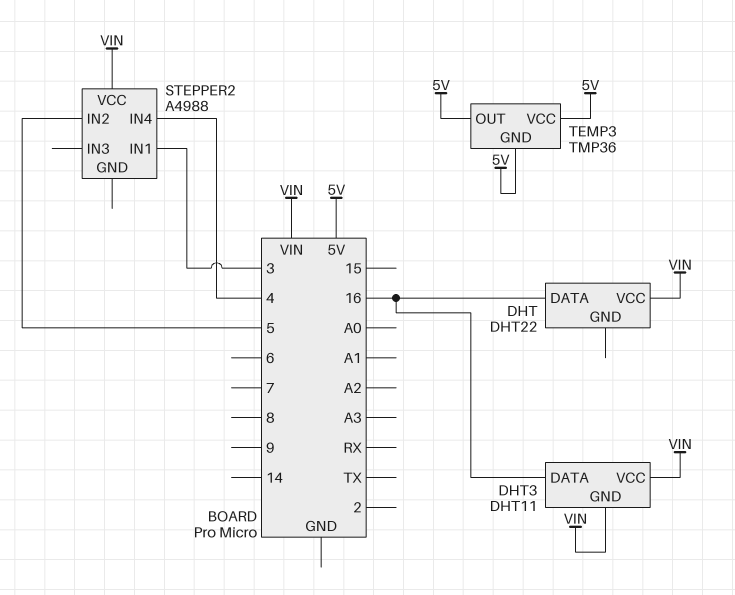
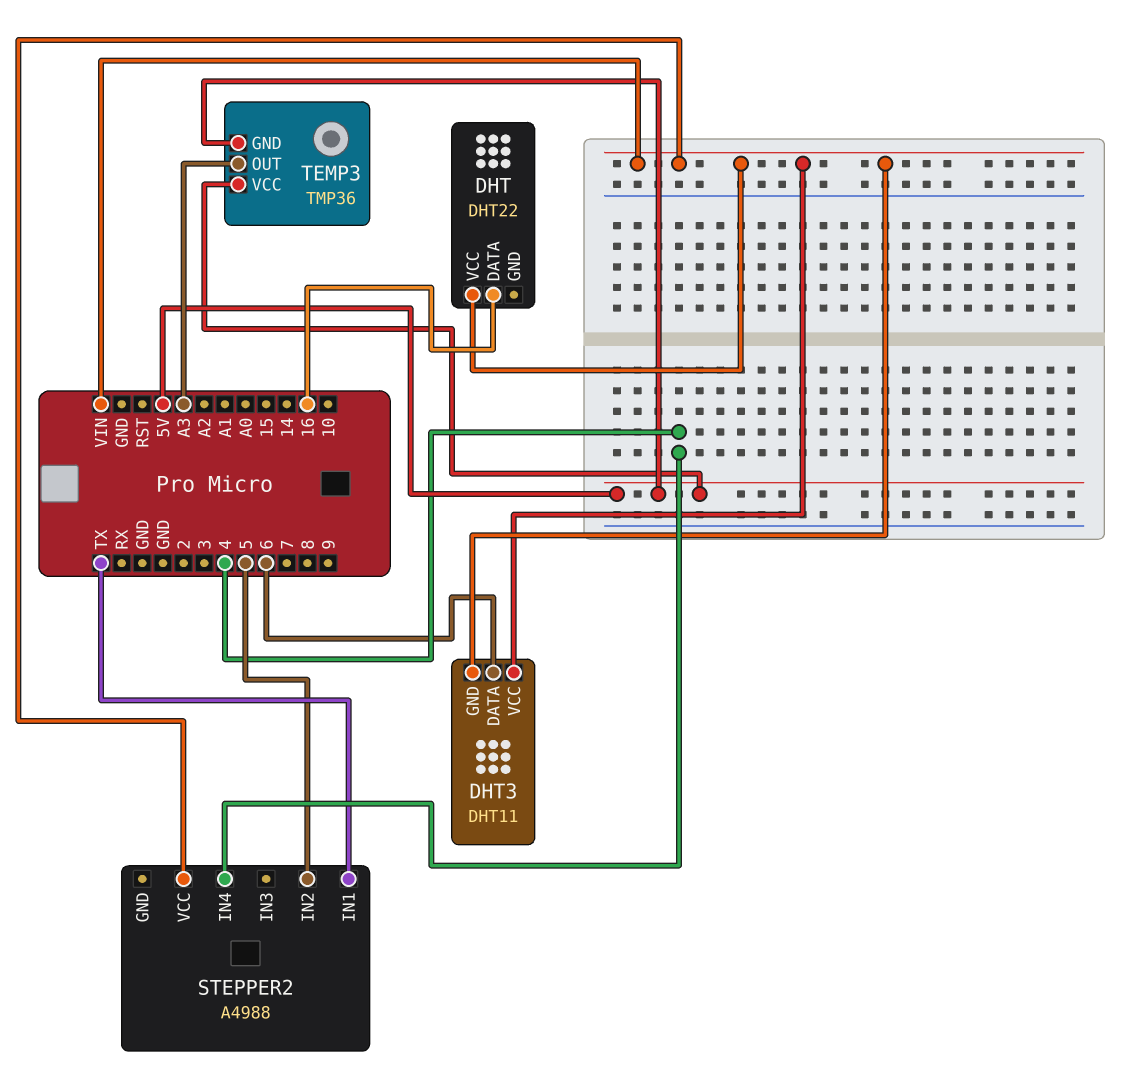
DHT3 pin DATA: 16 -> 6
STEPPER2 pin IN1: 3 -> TX
TEMP3 pin OUT: 5V -> A3

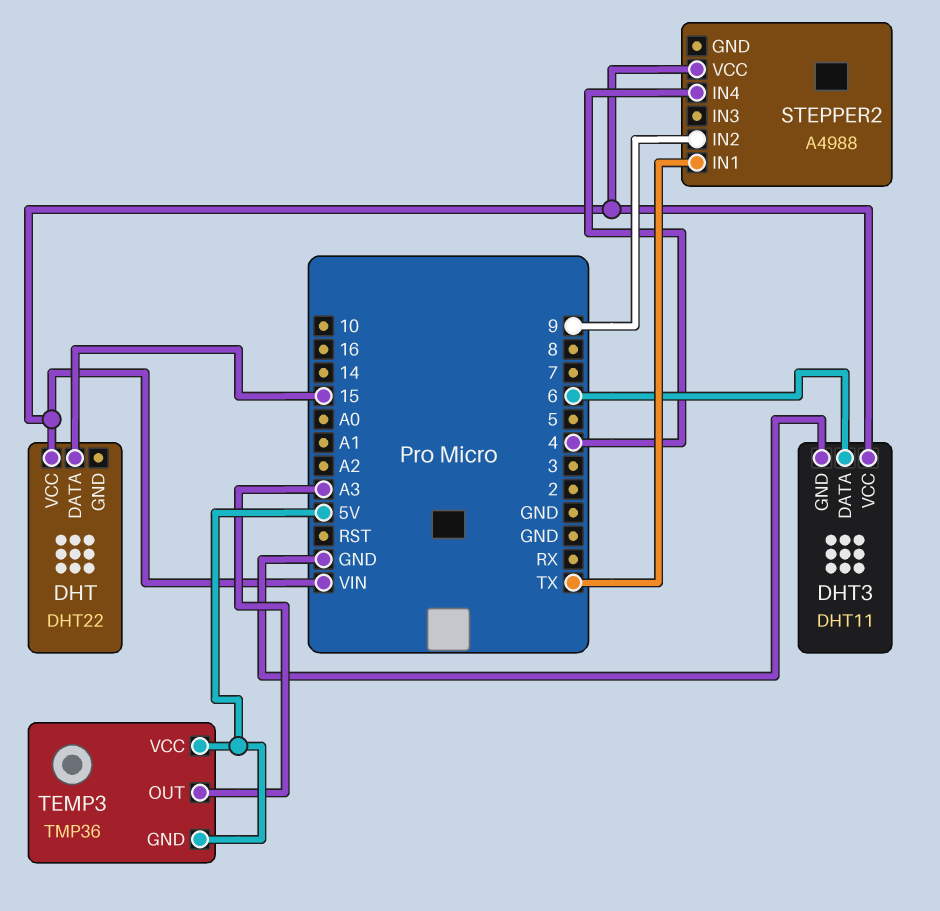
DHT pin DATA: 16 -> 15
DHT3 pin GND: VIN -> GND
STEPPER2 pin IN2: 5 -> 9

